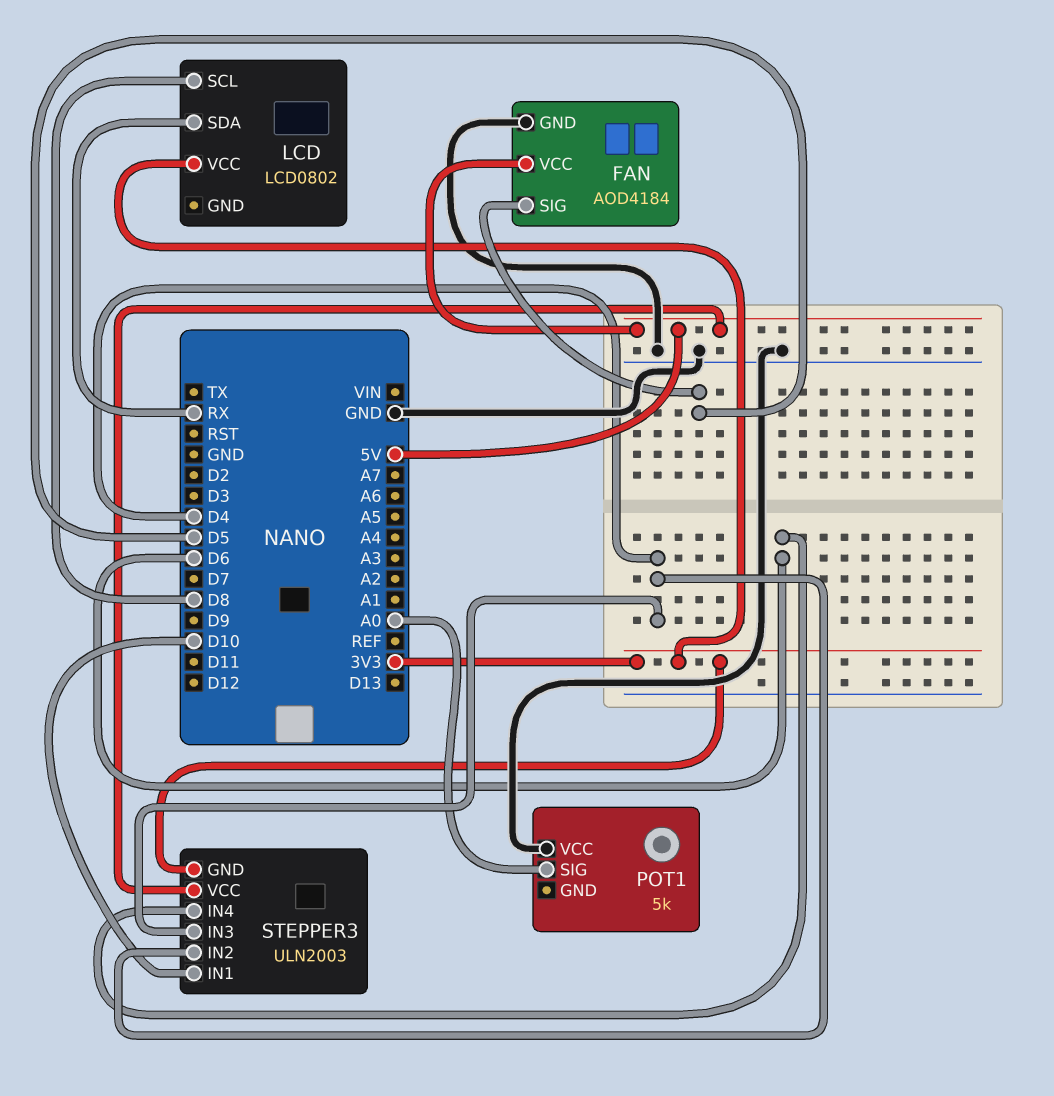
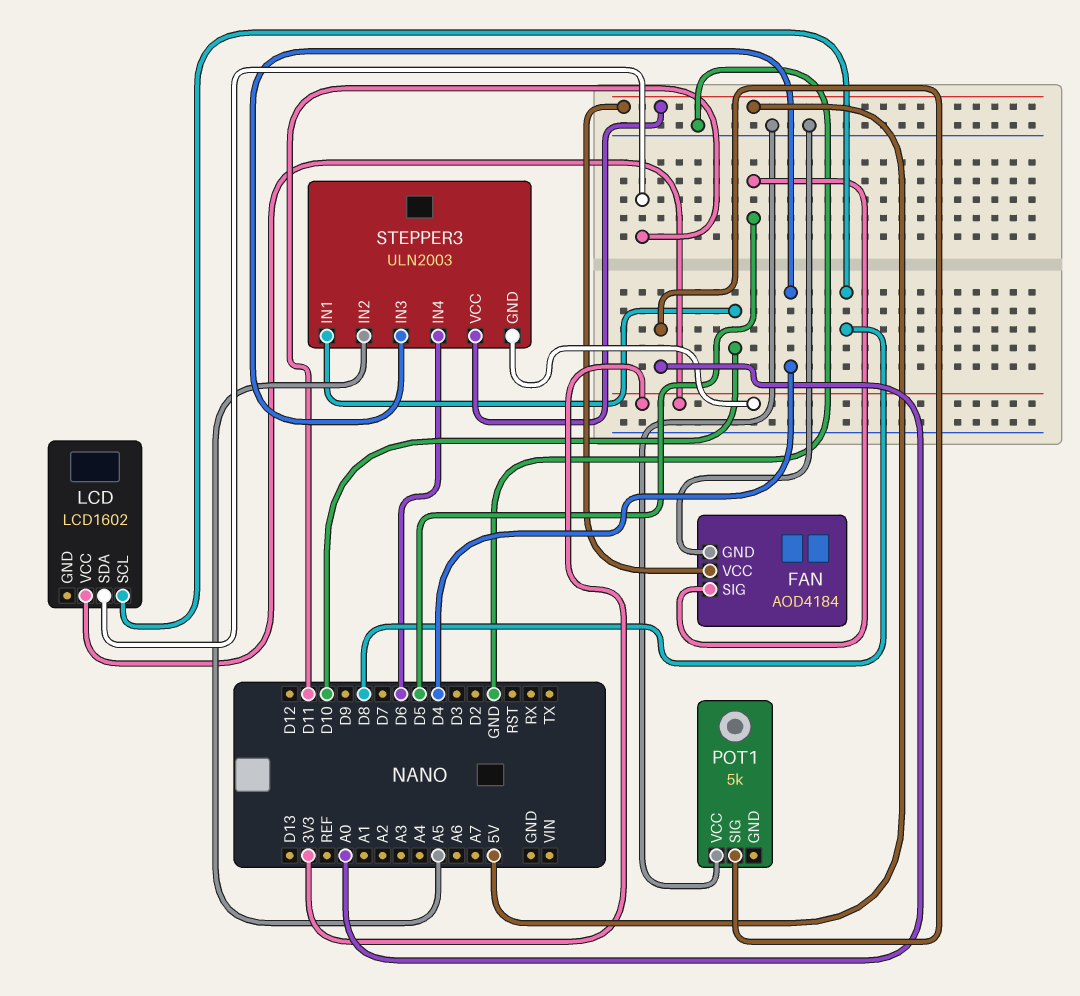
LCD: LCD0802 -> LCD1602
LCD pin SDA: RX -> D11
STEPPER3 pin IN2: D4 -> A5

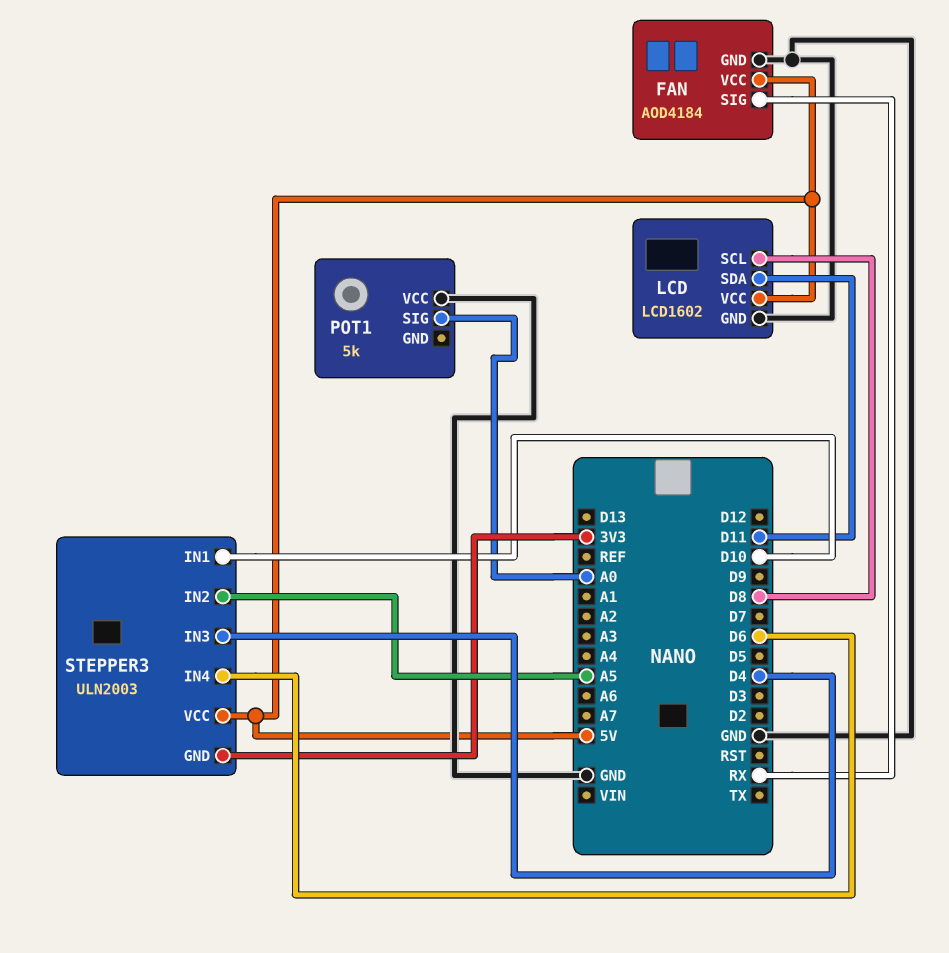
FAN pin SIG: D5 -> RX
LCD pin GND: none -> GND
LCD pin VCC: 3V3 -> 5V

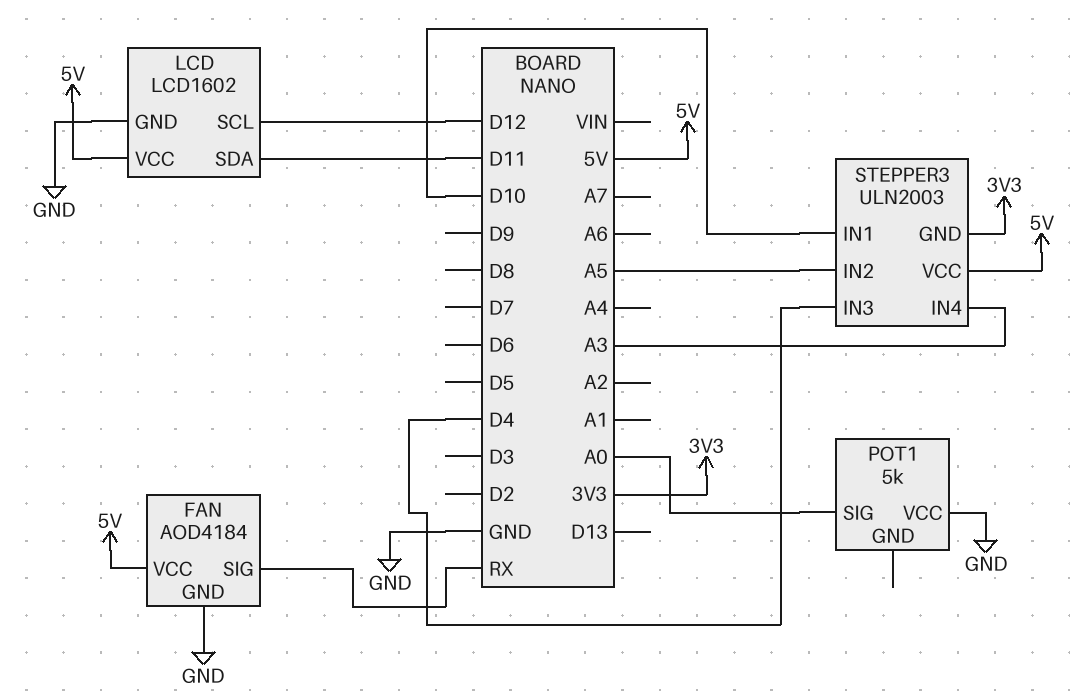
LCD pin SCL: D8 -> D12
STEPPER3 pin IN4: D6 -> A3

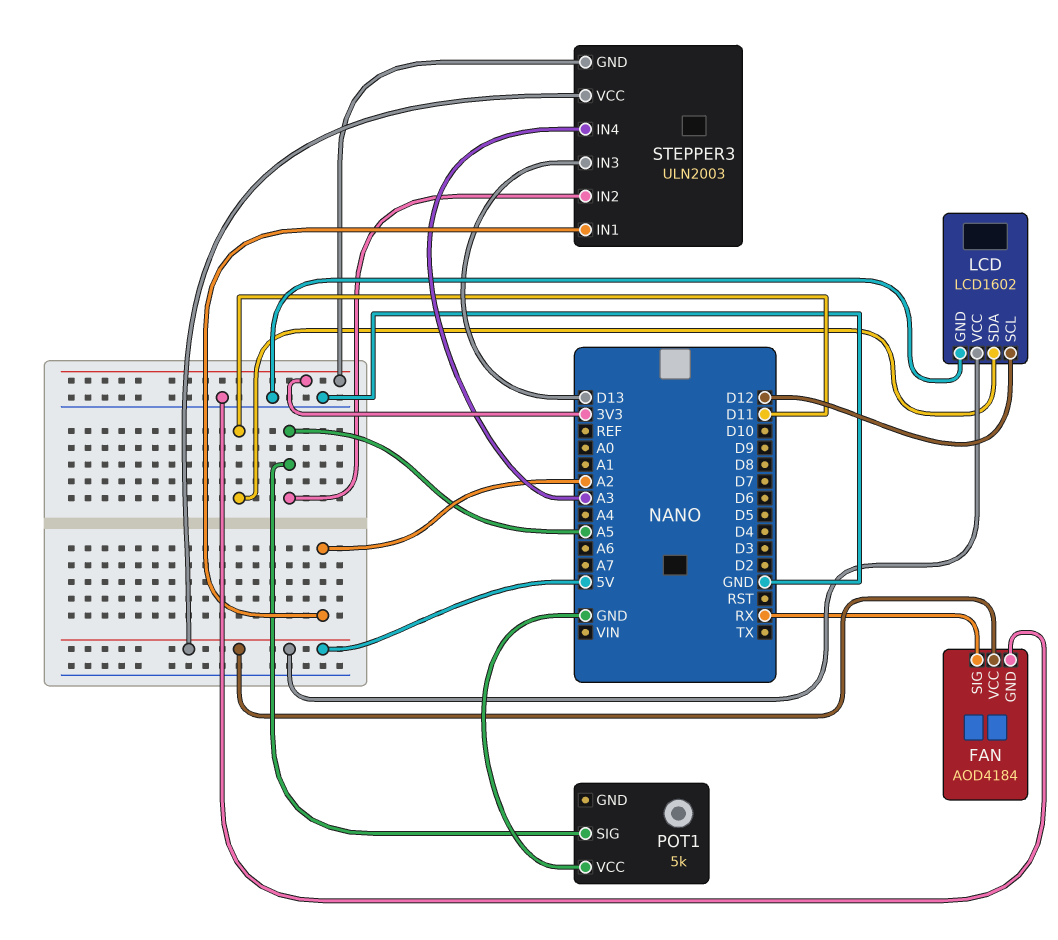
POT1 pin SIG: A0 -> A5
STEPPER3 pin IN1: D10 -> A2
STEPPER3 pin IN3: D4 -> D13

